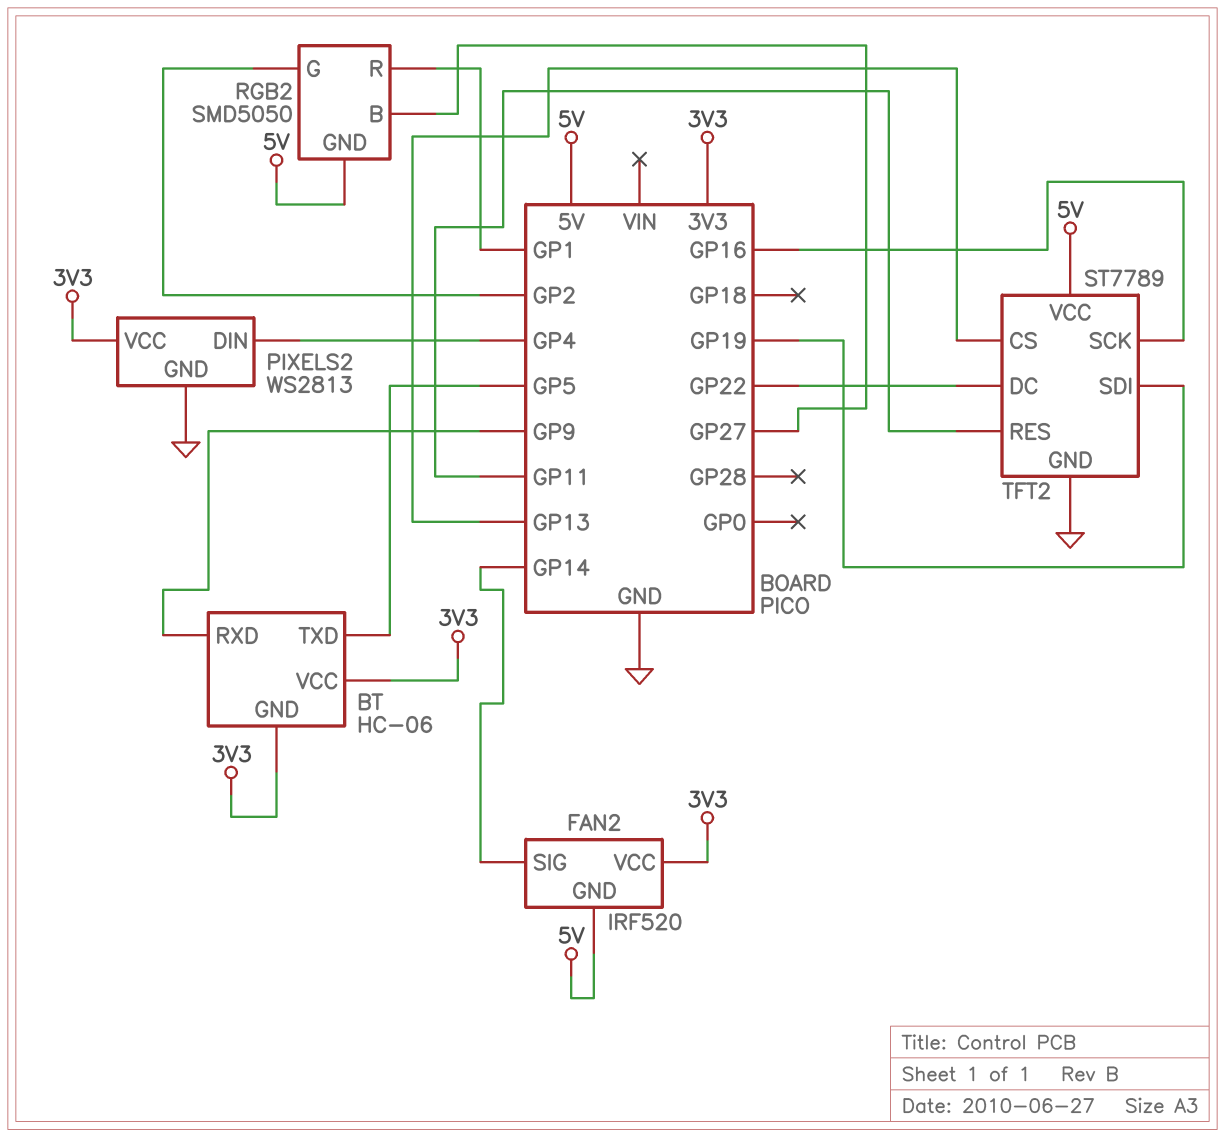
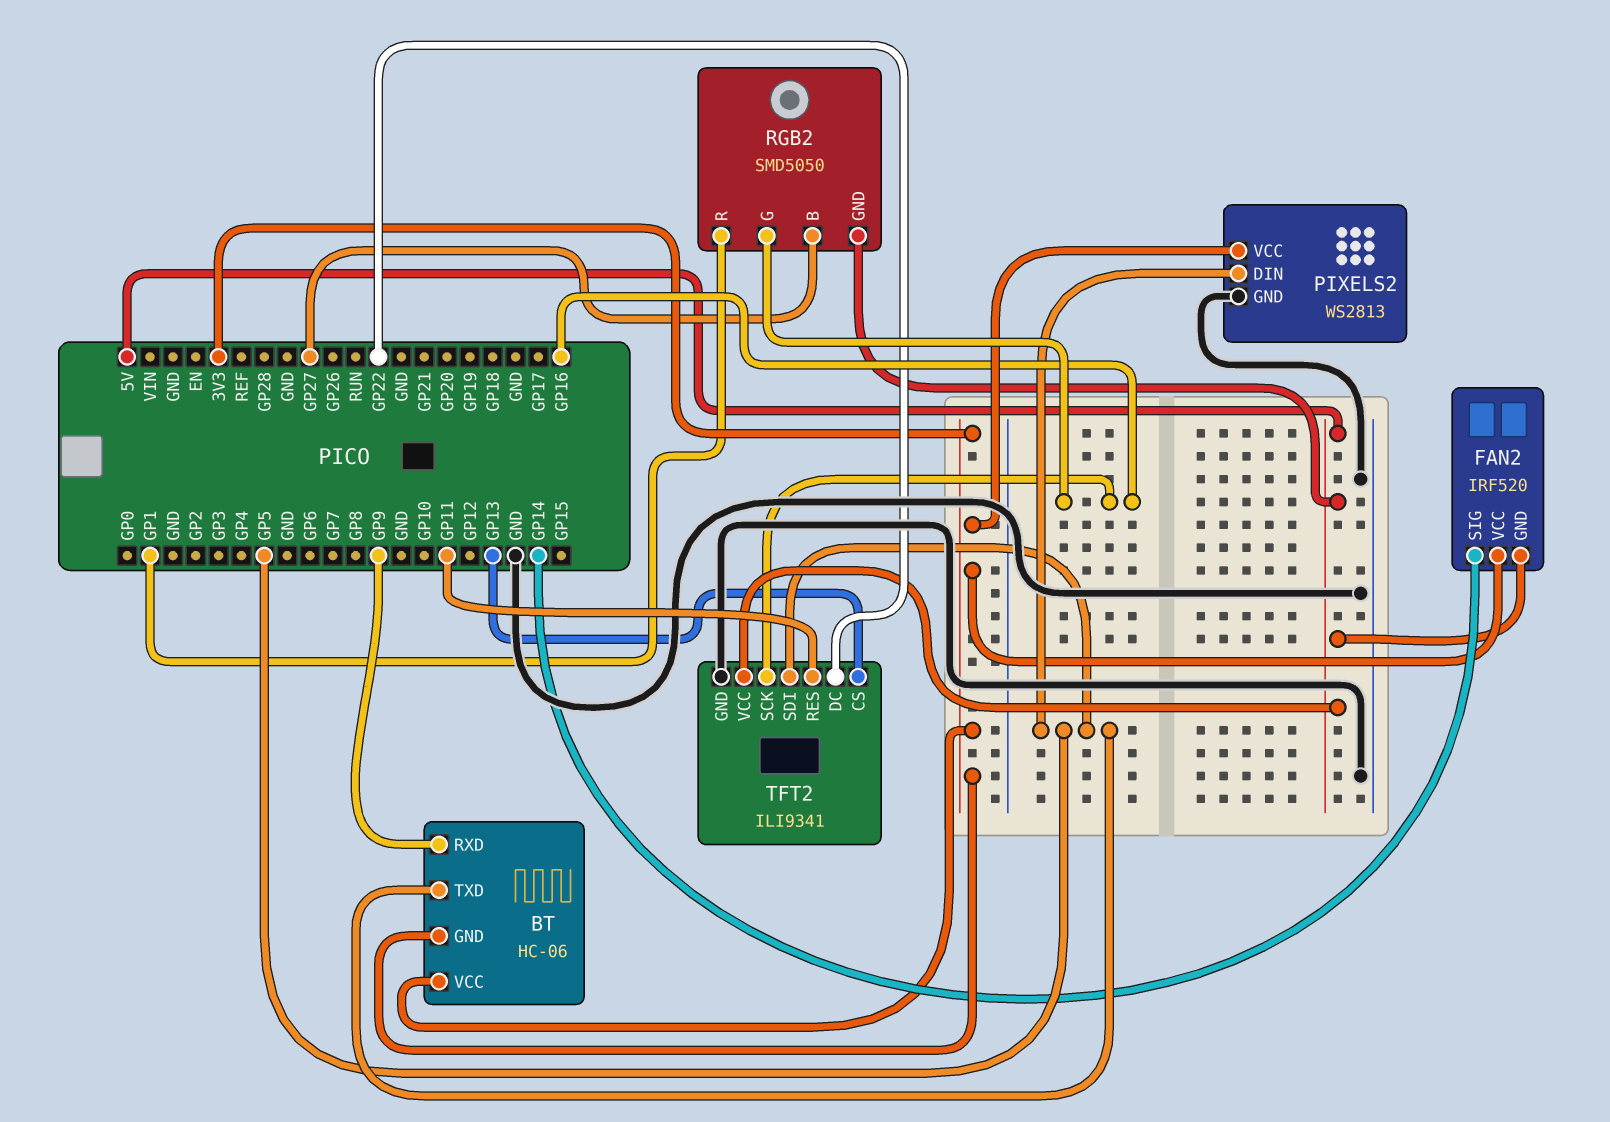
PIXELS2 pin DIN: GP4 -> GP5
RGB2 pin G: GP2 -> GP16
TFT2: ST7789 -> ILI9341
TFT2 pin SDI: GP19 -> GP5

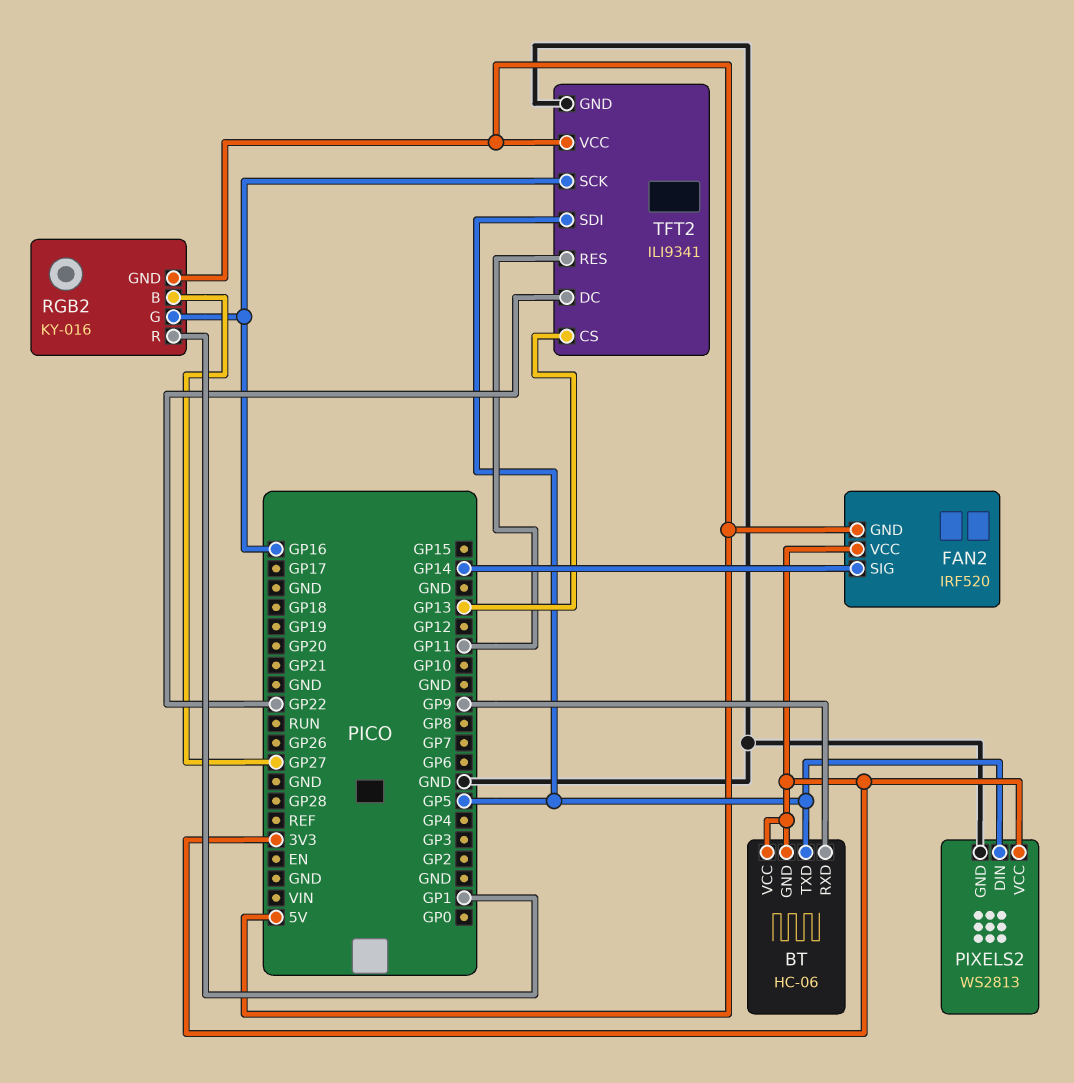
RGB2: SMD5050 -> KY-016

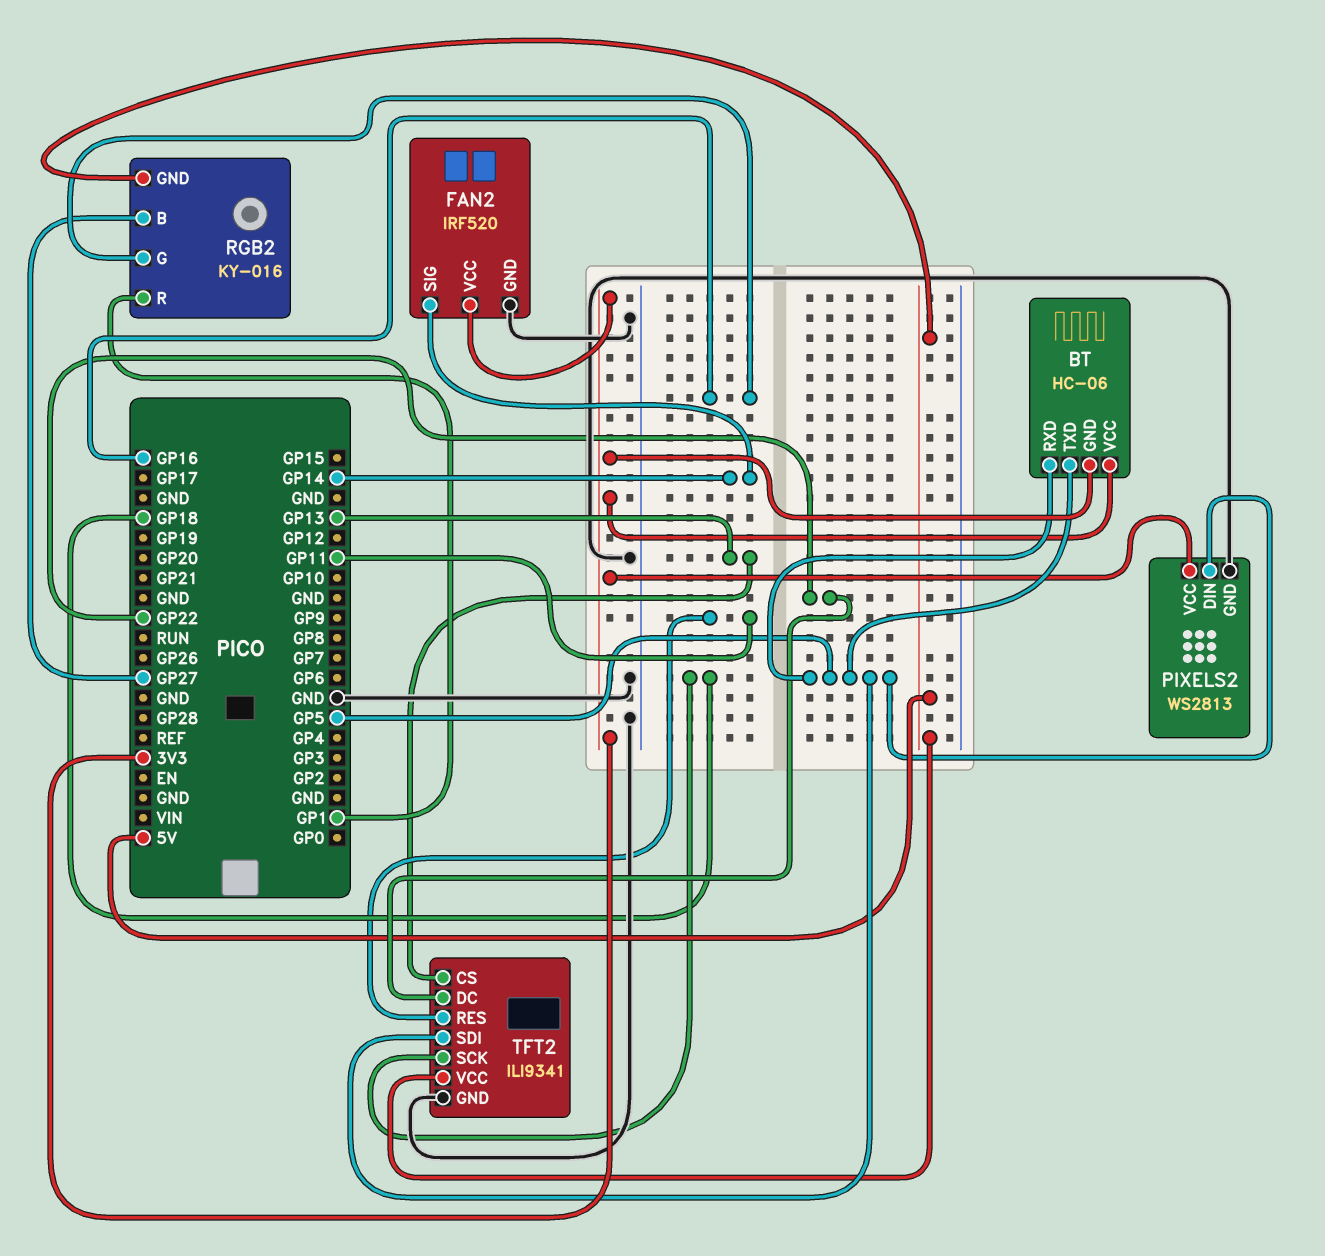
BT pin RXD: GP9 -> GP5
FAN2 pin GND: 5V -> GND
TFT2 pin SCK: GP16 -> GP18

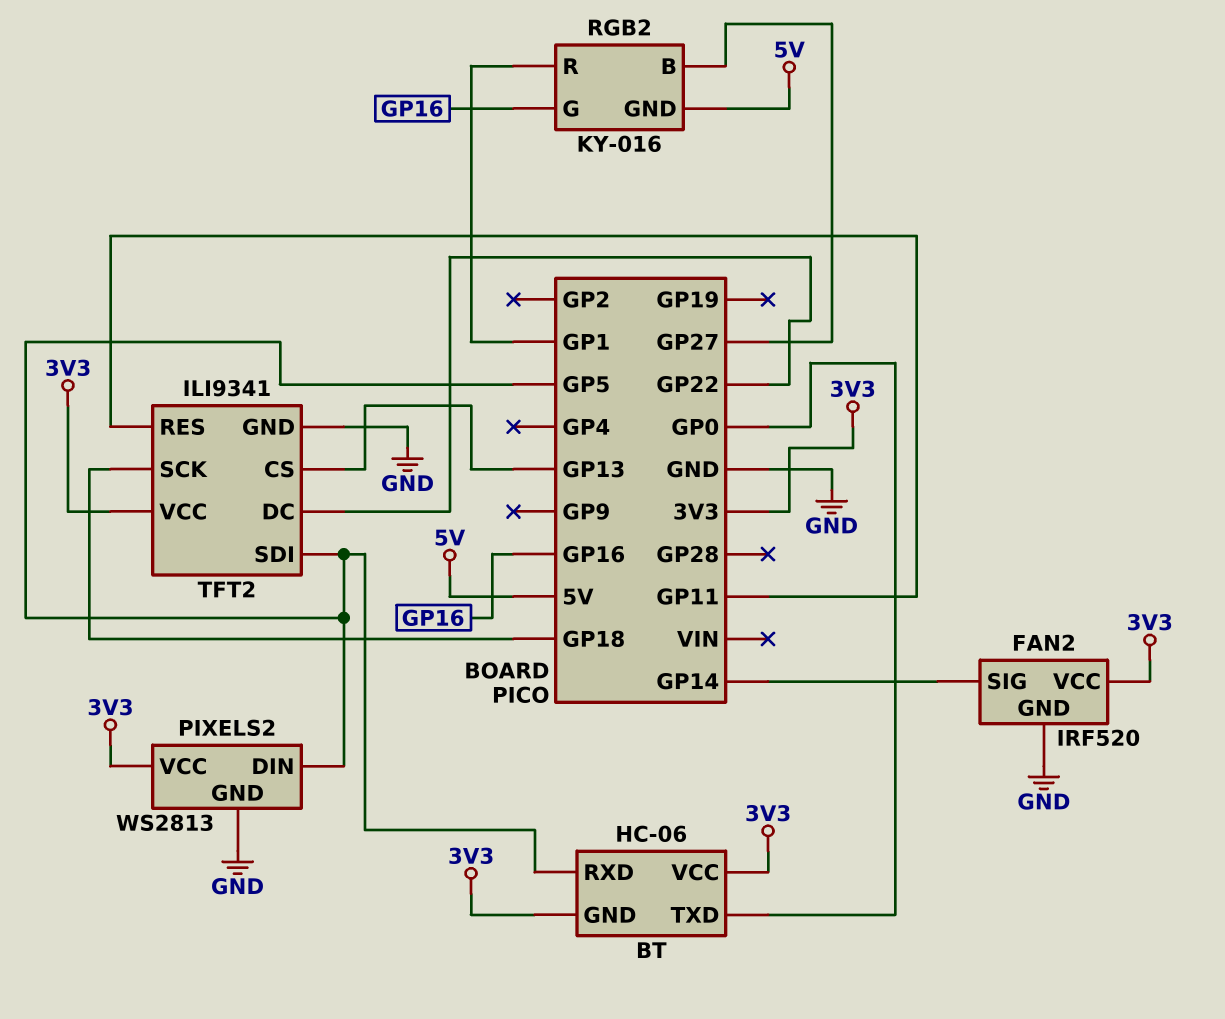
BT pin TXD: GP5 -> GP0
TFT2 pin VCC: 5V -> 3V3

